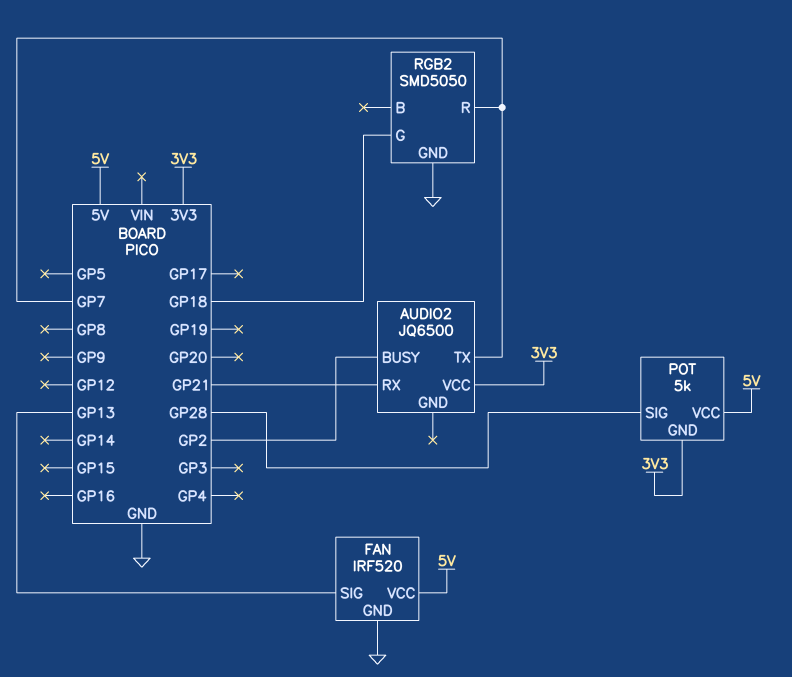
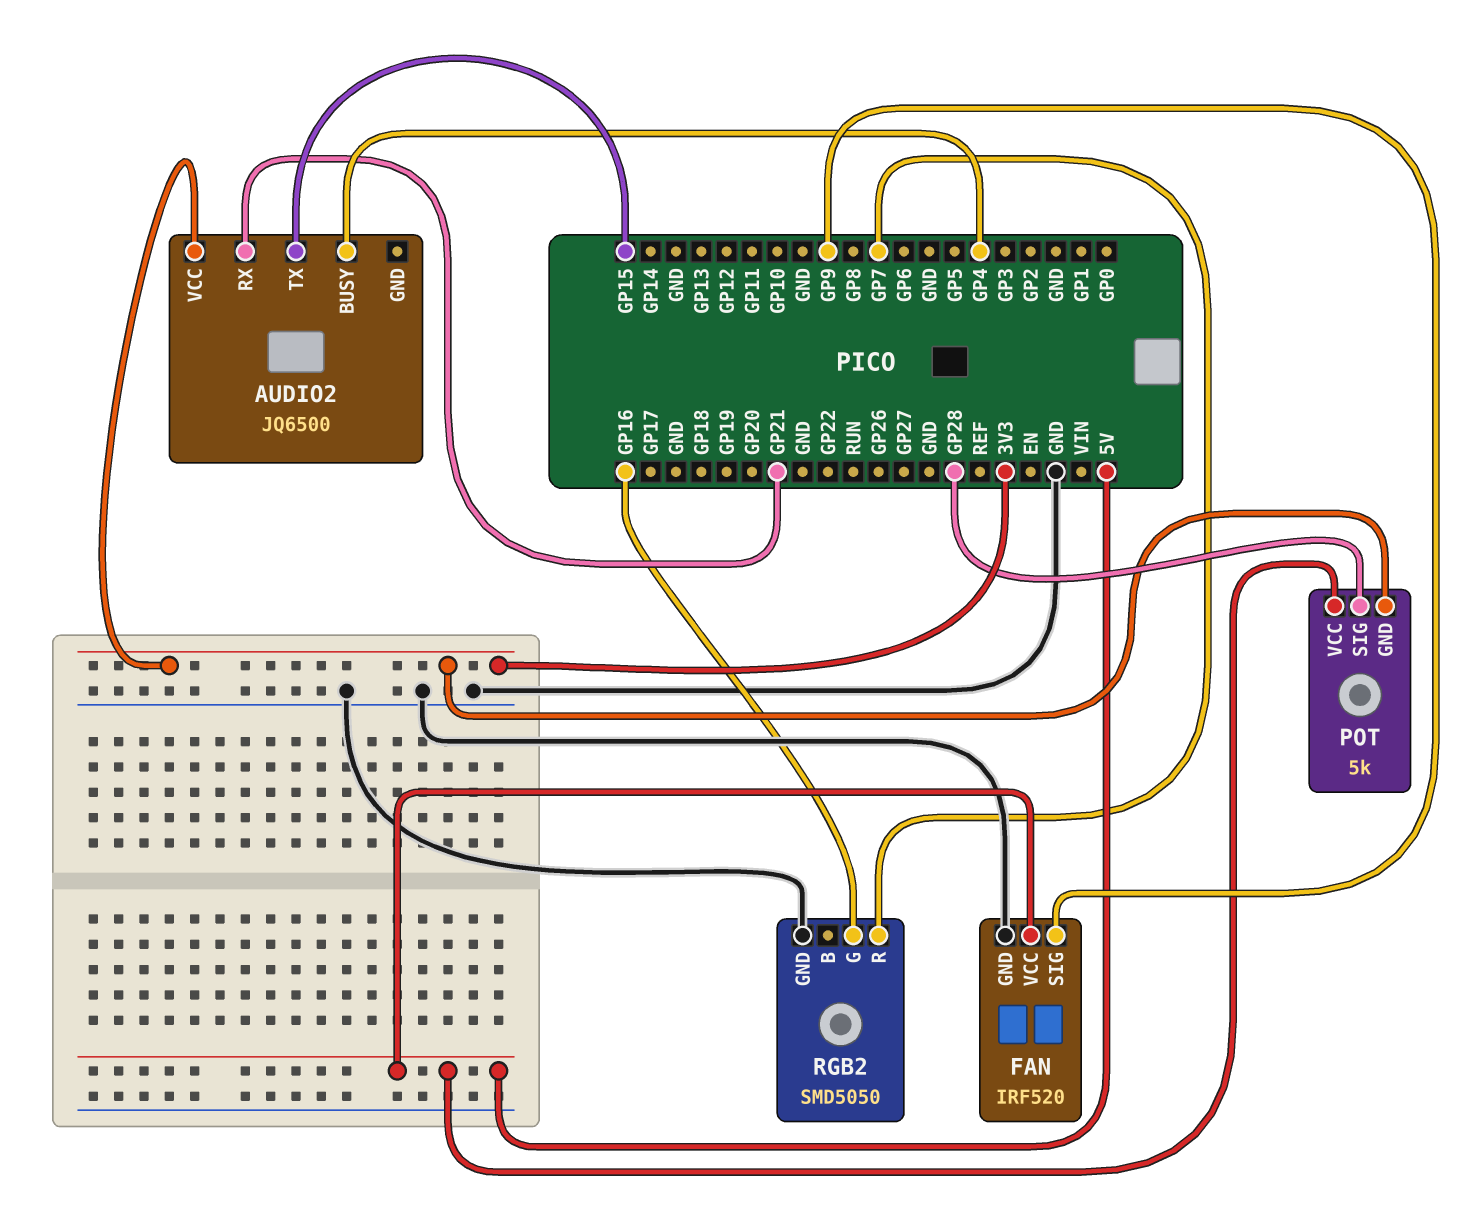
AUDIO2 pin BUSY: GP2 -> GP4
AUDIO2 pin TX: GP7 -> GP15
FAN pin SIG: GP13 -> GP9
RGB2 pin G: GP18 -> GP16

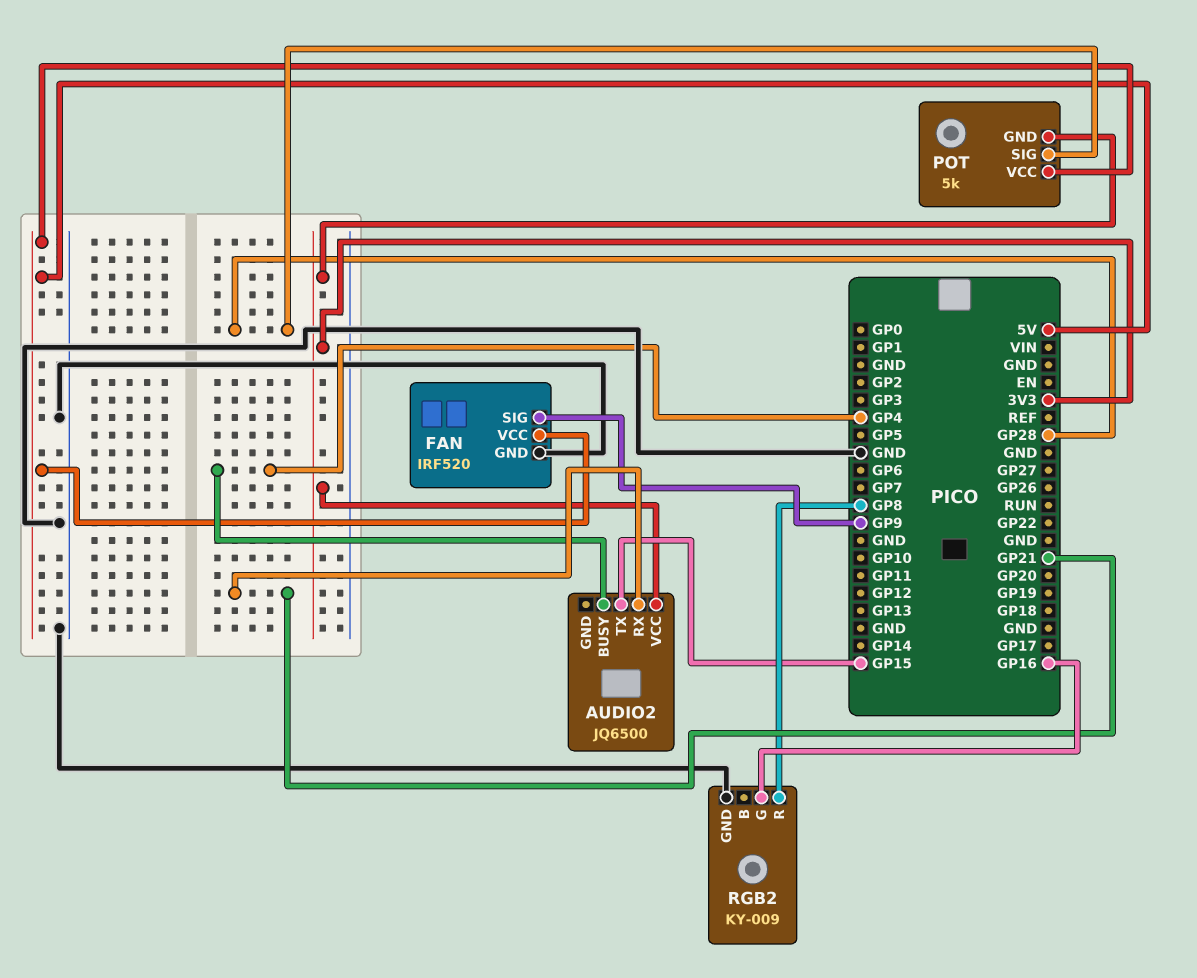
RGB2: SMD5050 -> KY-009
RGB2 pin R: GP7 -> GP8

